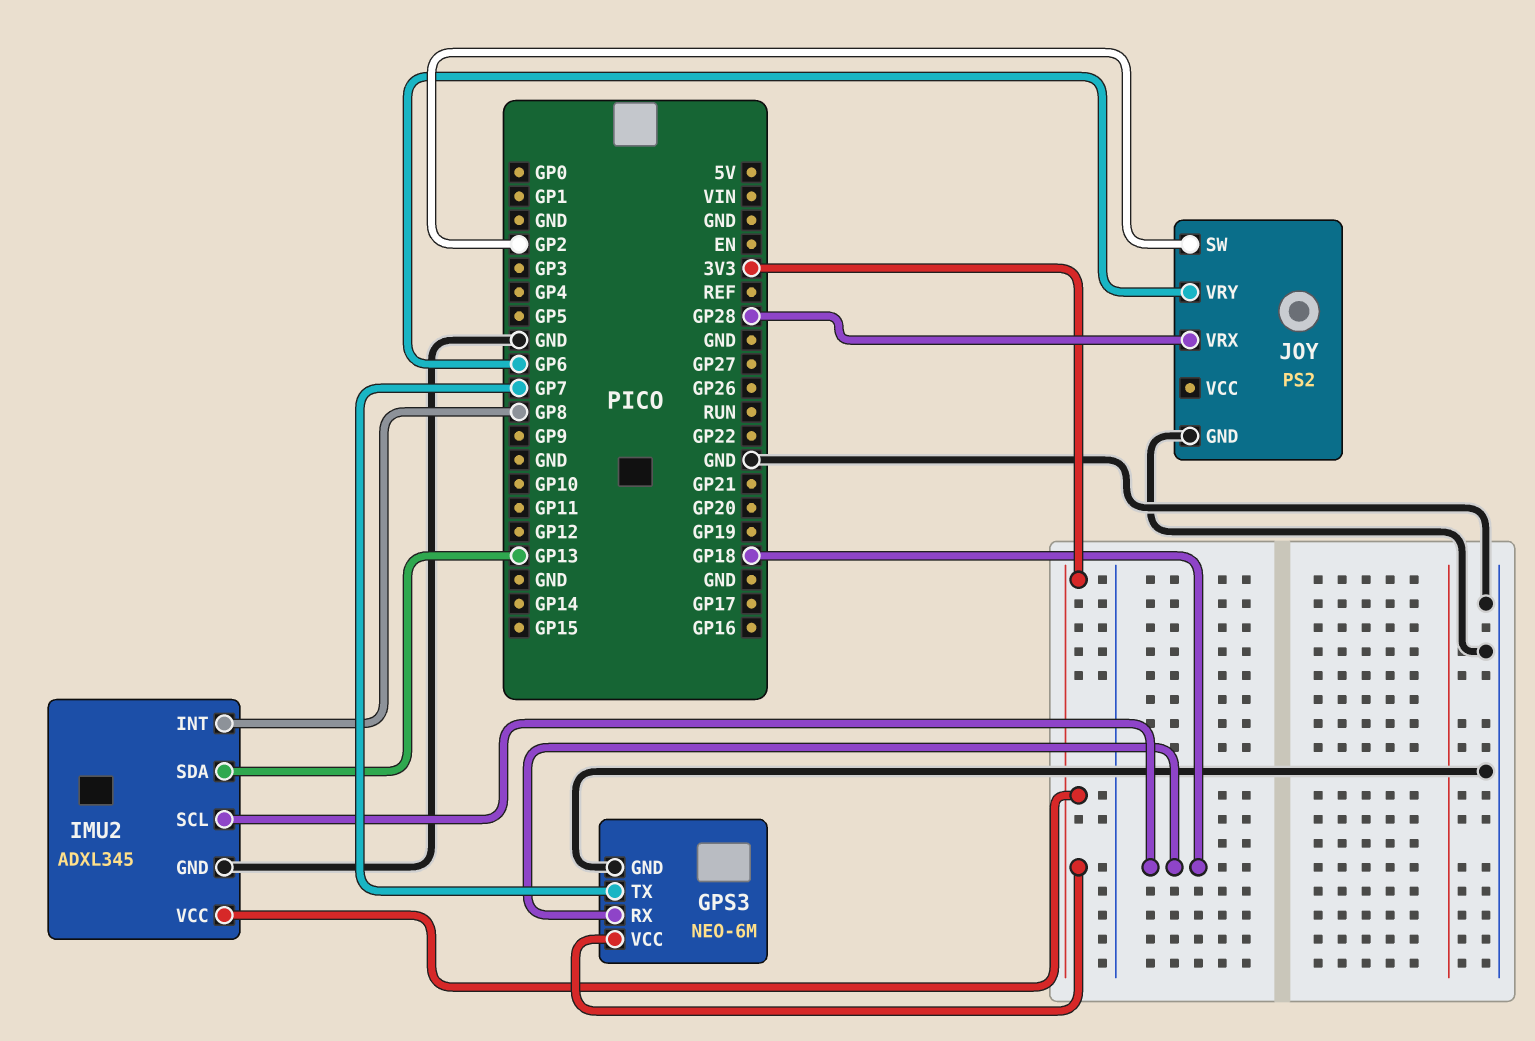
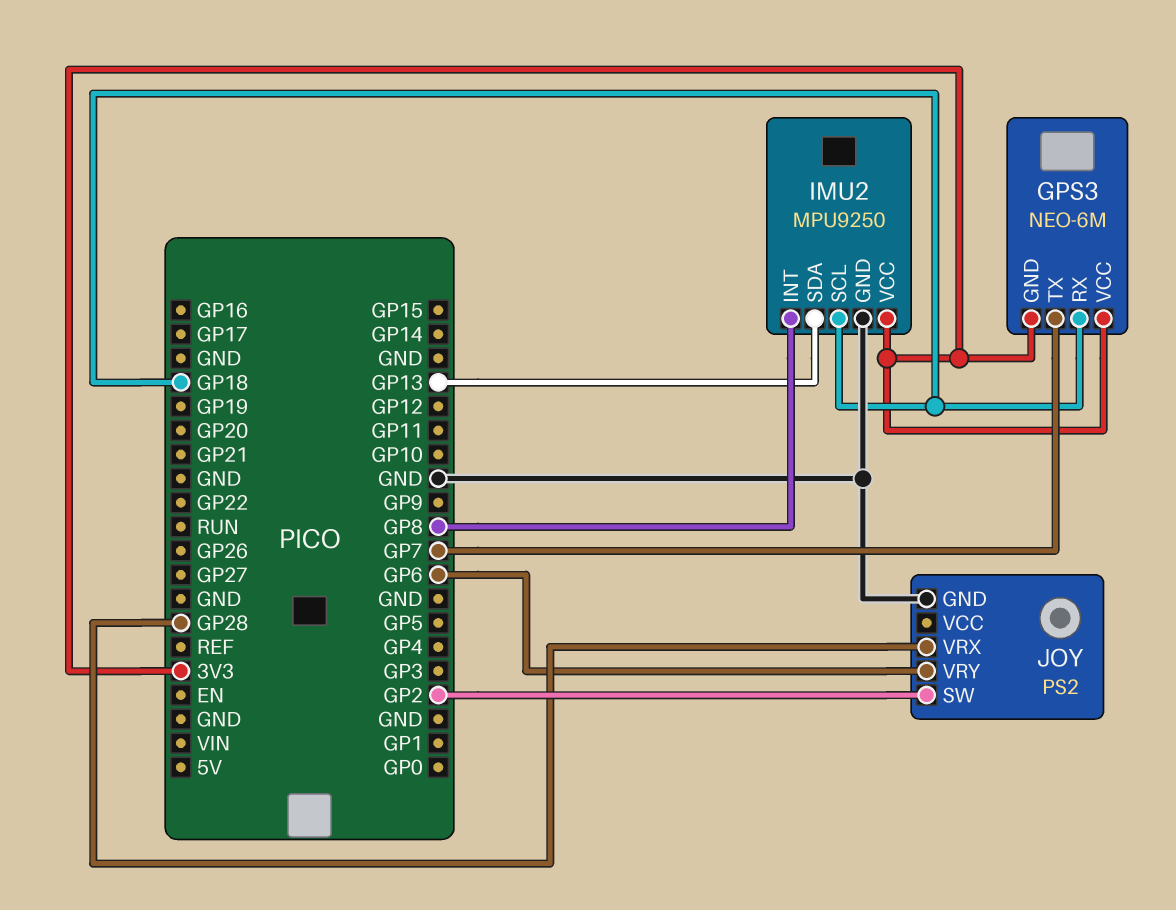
GPS3 pin GND: GND -> 3V3
IMU2: ADXL345 -> MPU9250

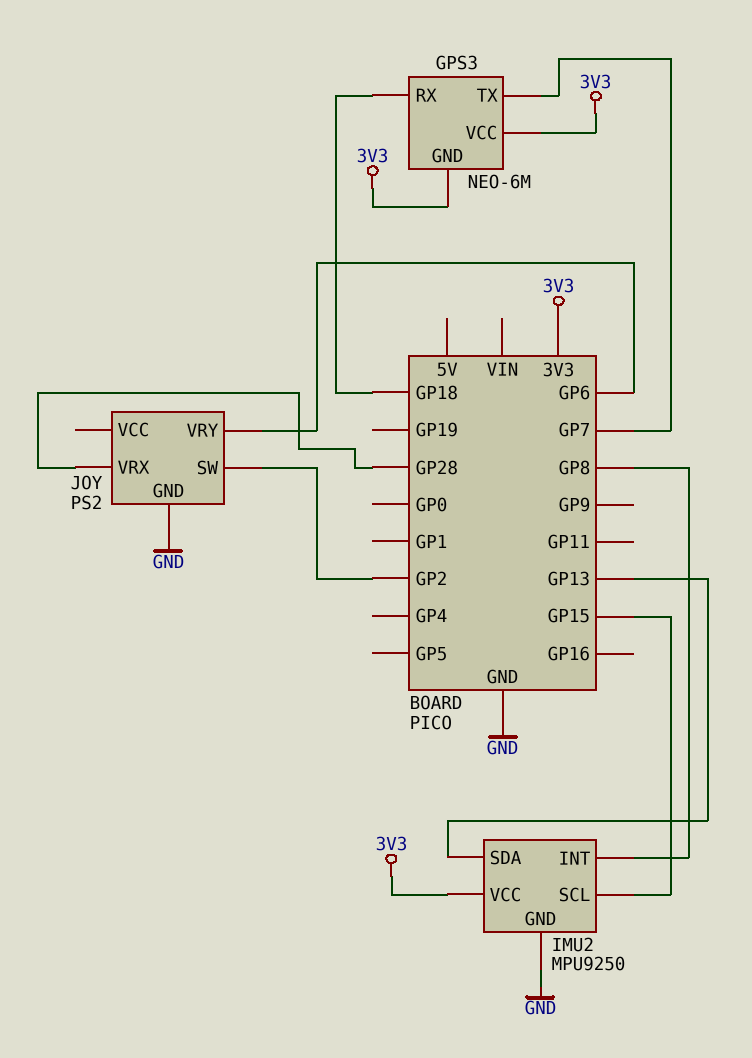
IMU2 pin SCL: GP18 -> GP15

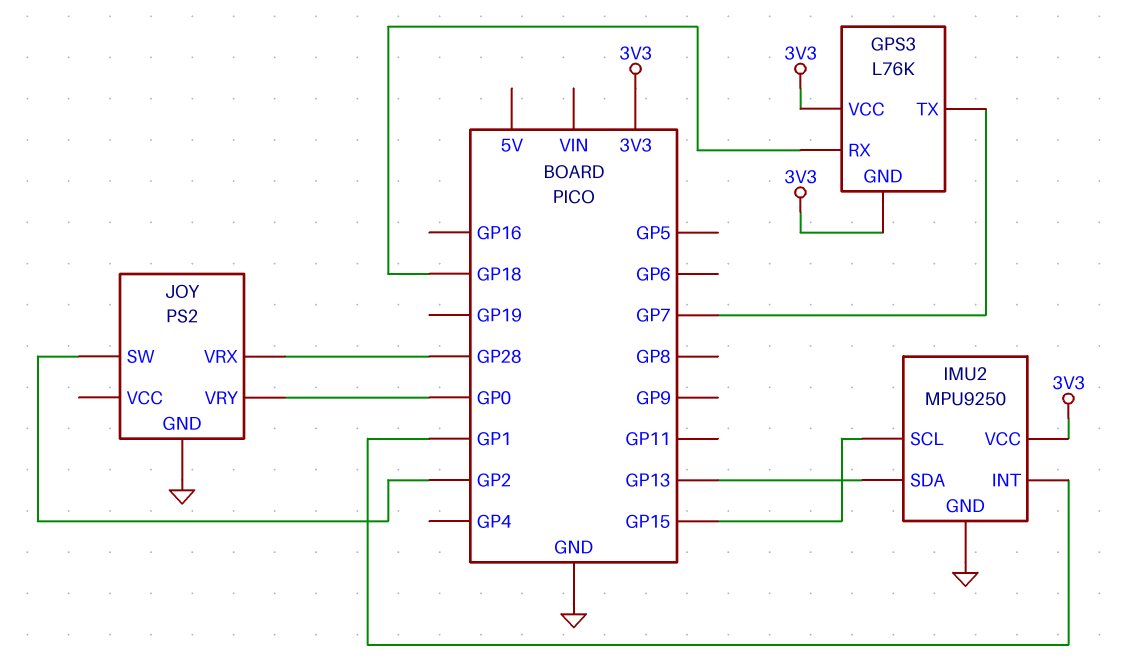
GPS3: NEO-6M -> L76K
IMU2 pin INT: GP8 -> GP1
JOY pin VRY: GP6 -> GP0

